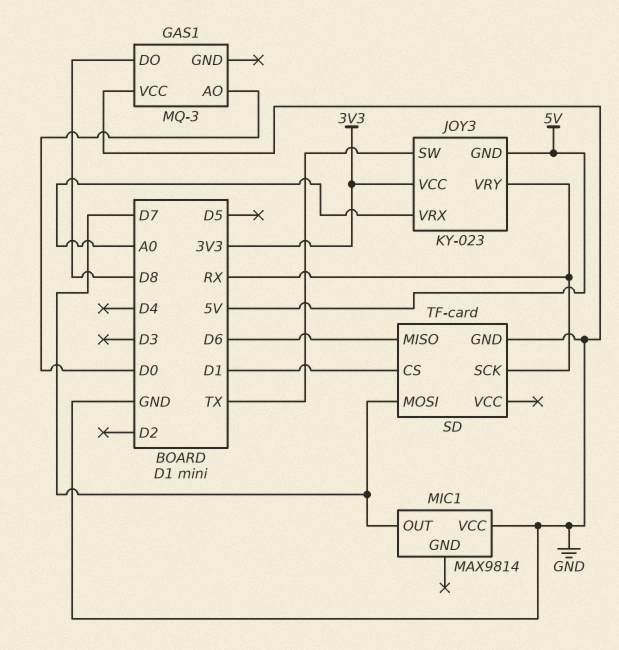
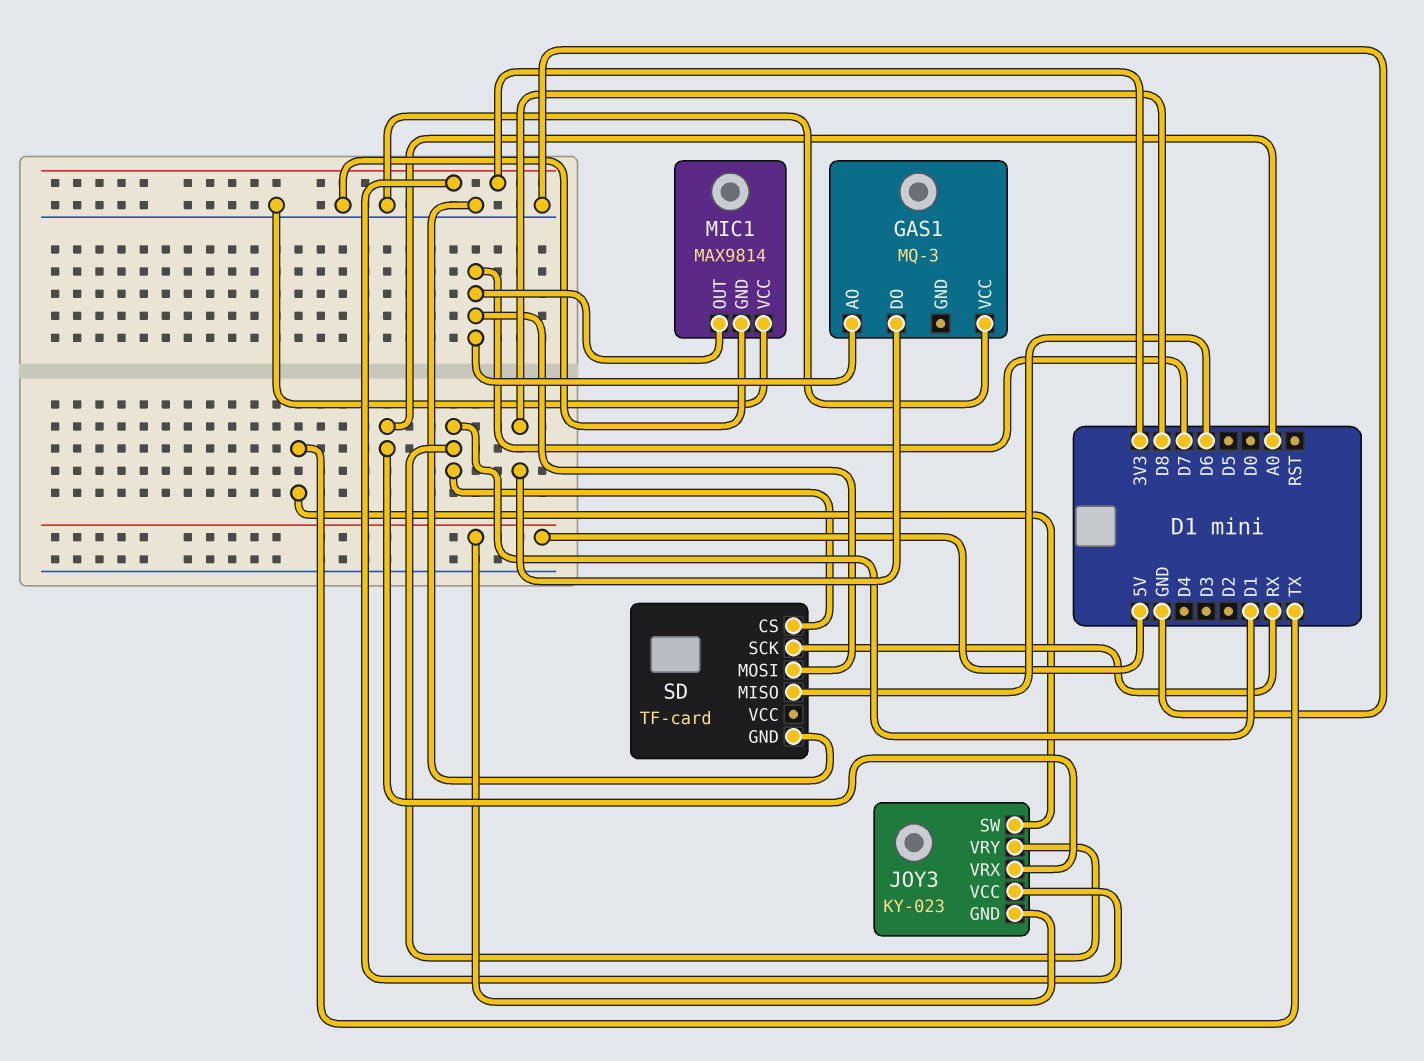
GAS1 pin AO: D0 -> D7
JOY3 pin VRY: RX -> D1
MIC1 pin GND: none -> GND

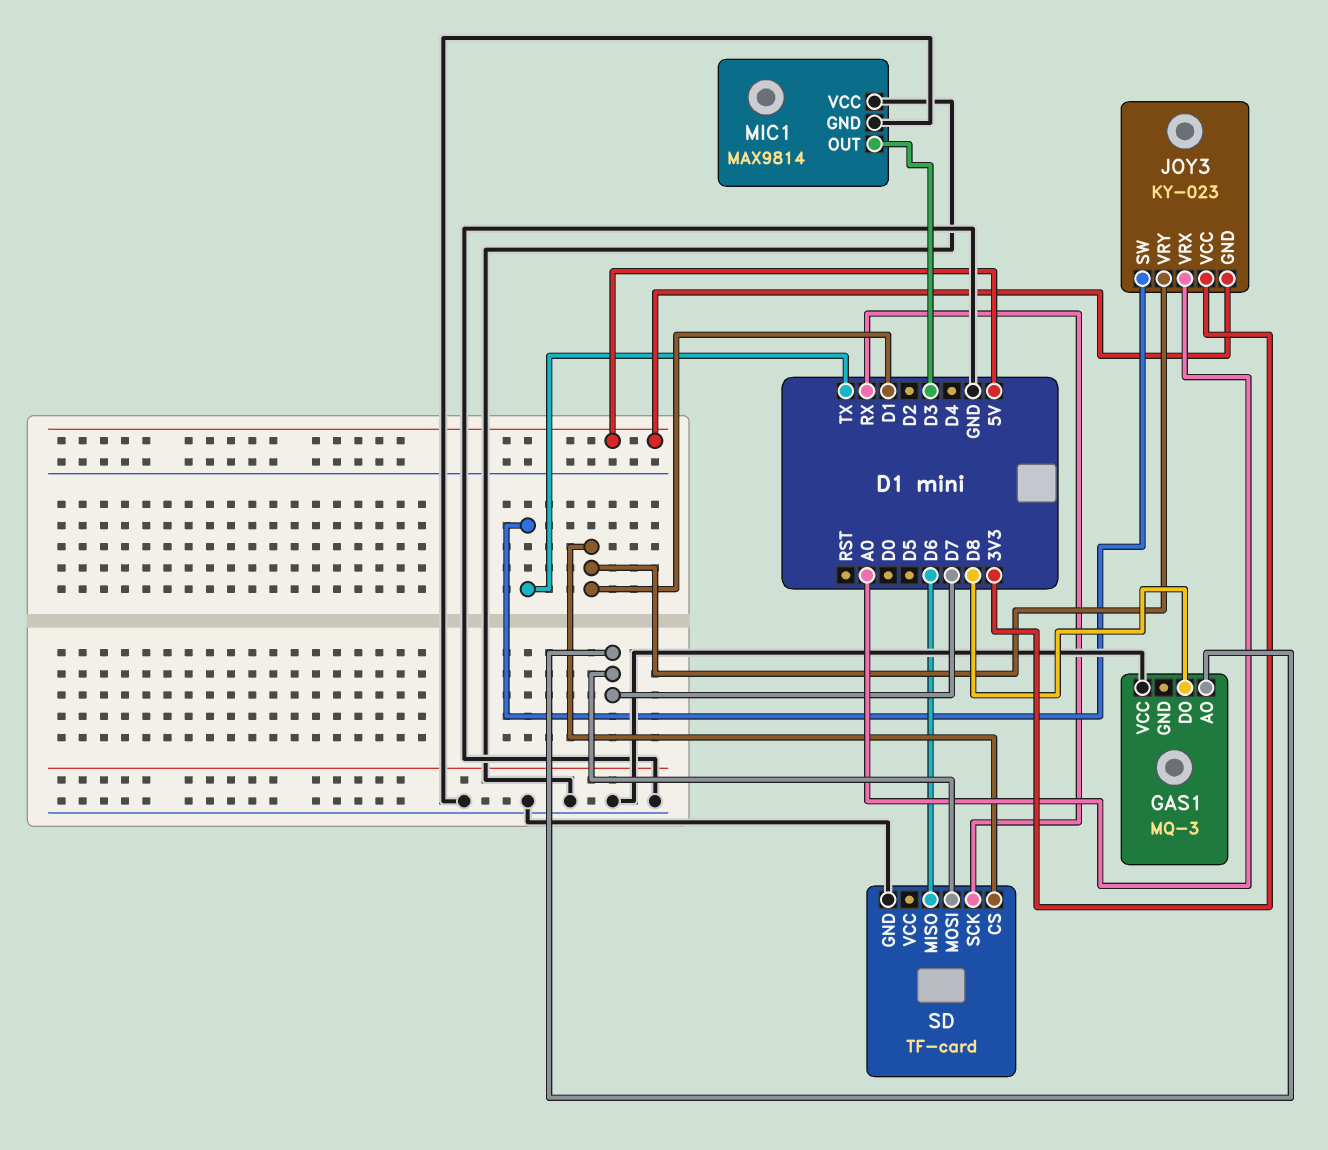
MIC1 pin OUT: D7 -> D3

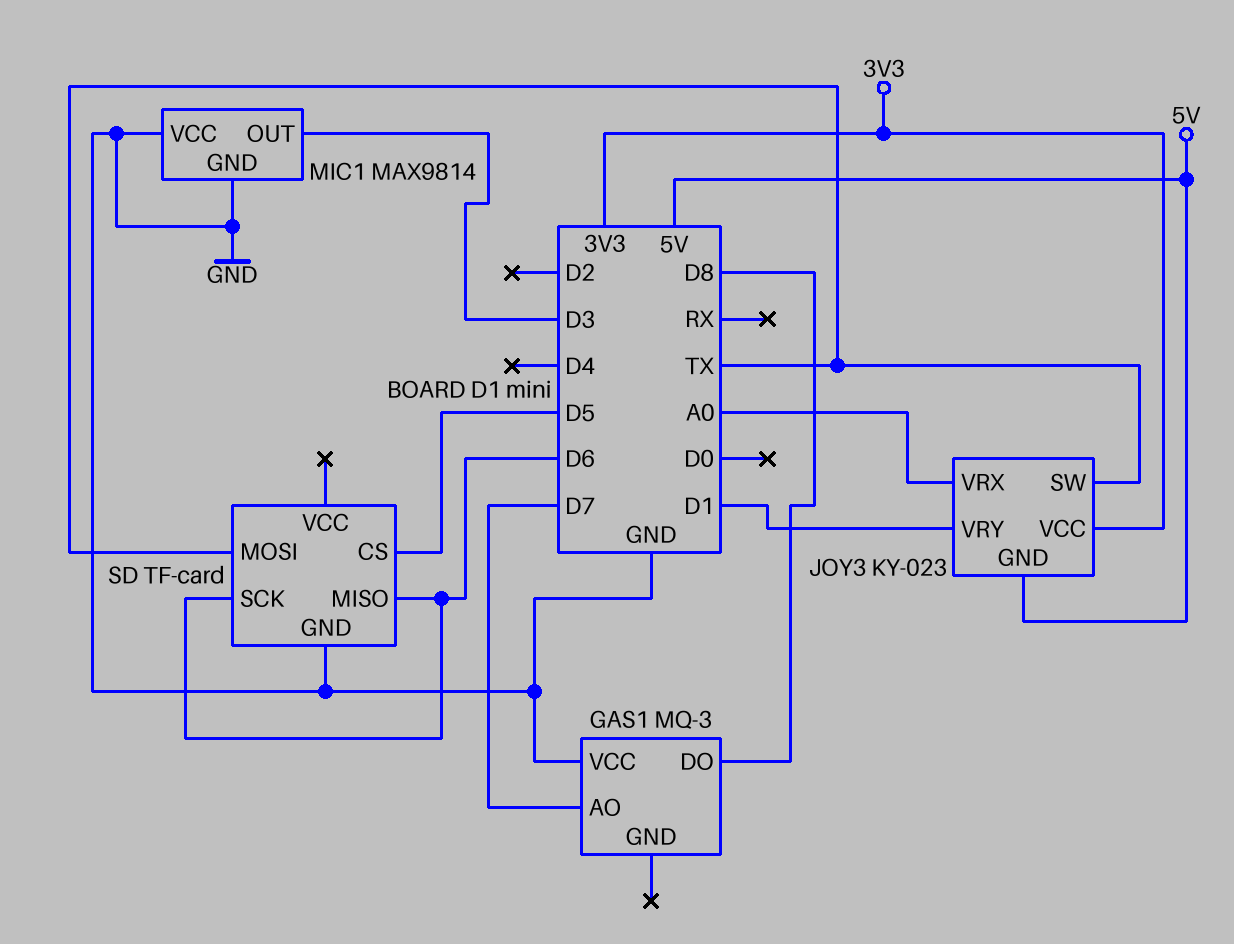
SD pin CS: D1 -> D5
SD pin MOSI: D7 -> TX
SD pin SCK: RX -> D6

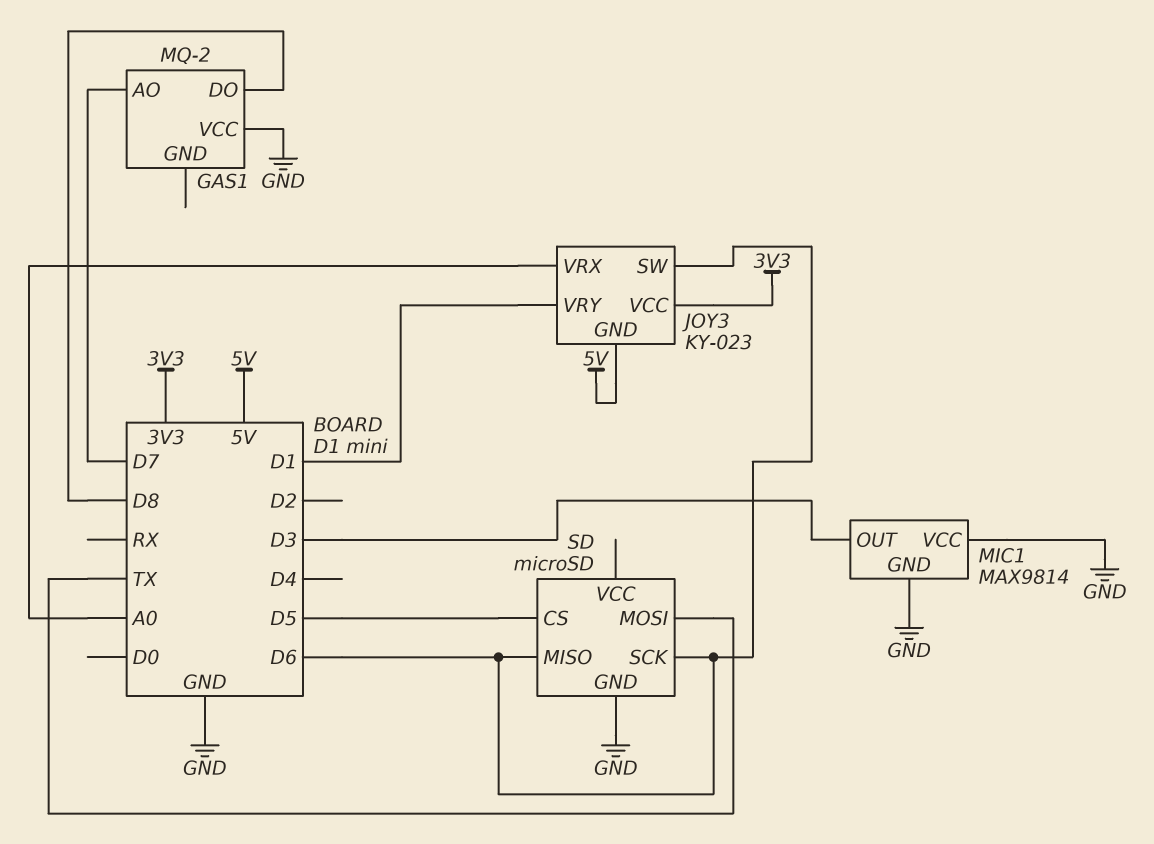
GAS1: MQ-3 -> MQ-2
JOY3 pin SW: TX -> D6
SD: TF-card -> microSD

